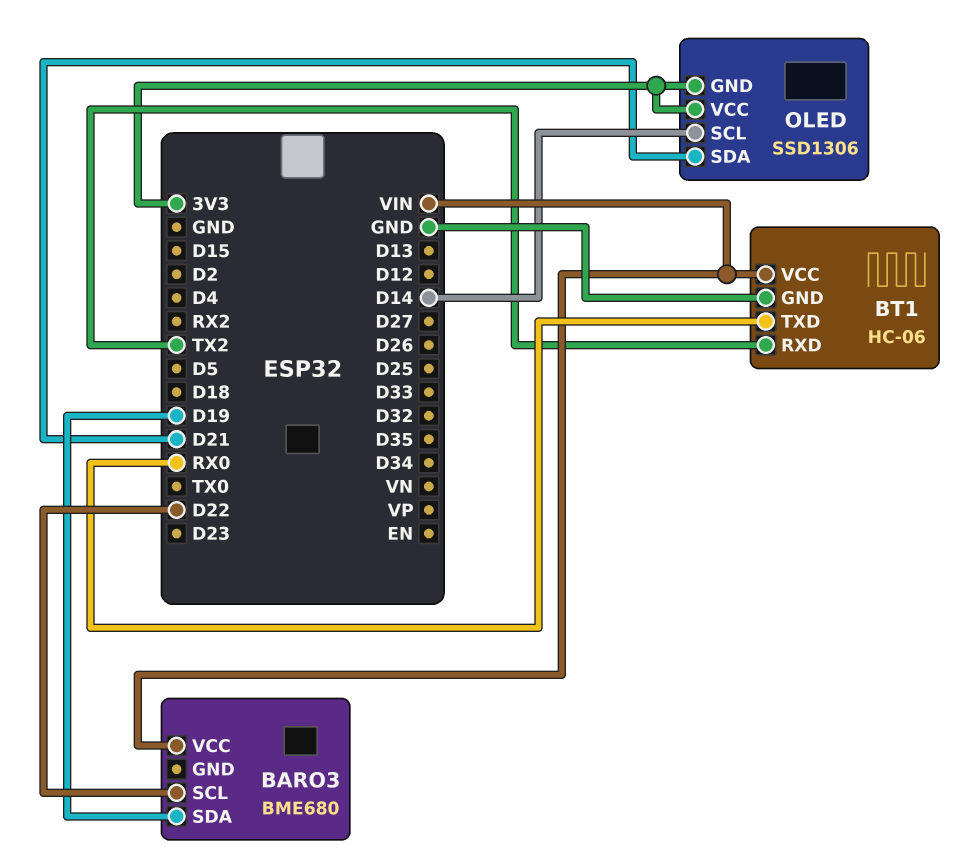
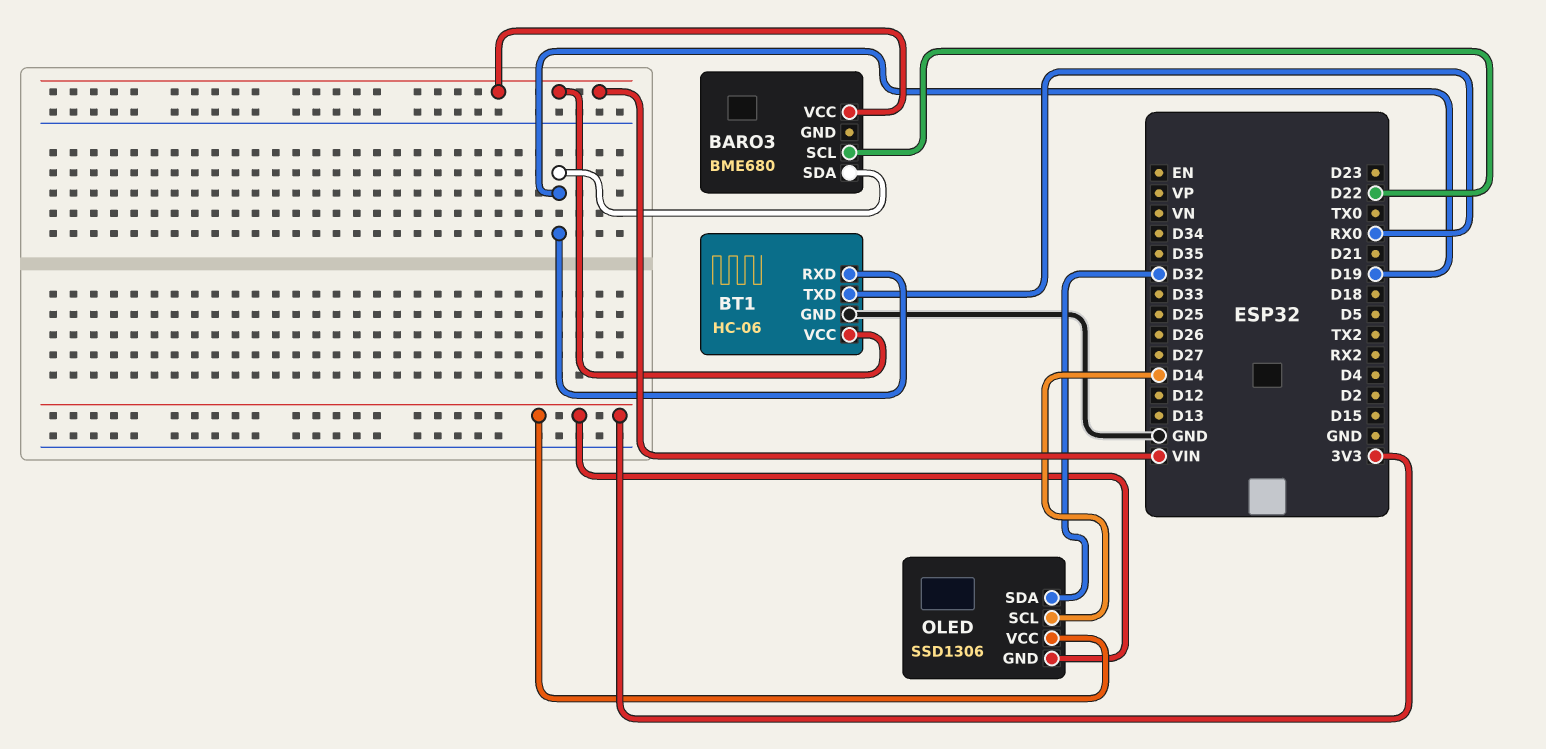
BT1 pin RXD: TX2 -> D19
OLED pin SDA: D21 -> D32

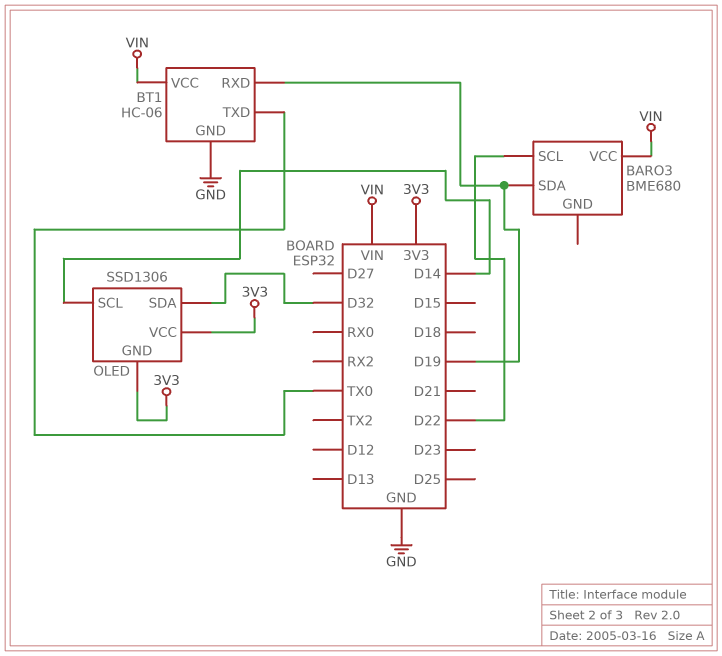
BT1 pin TXD: RX0 -> TX0

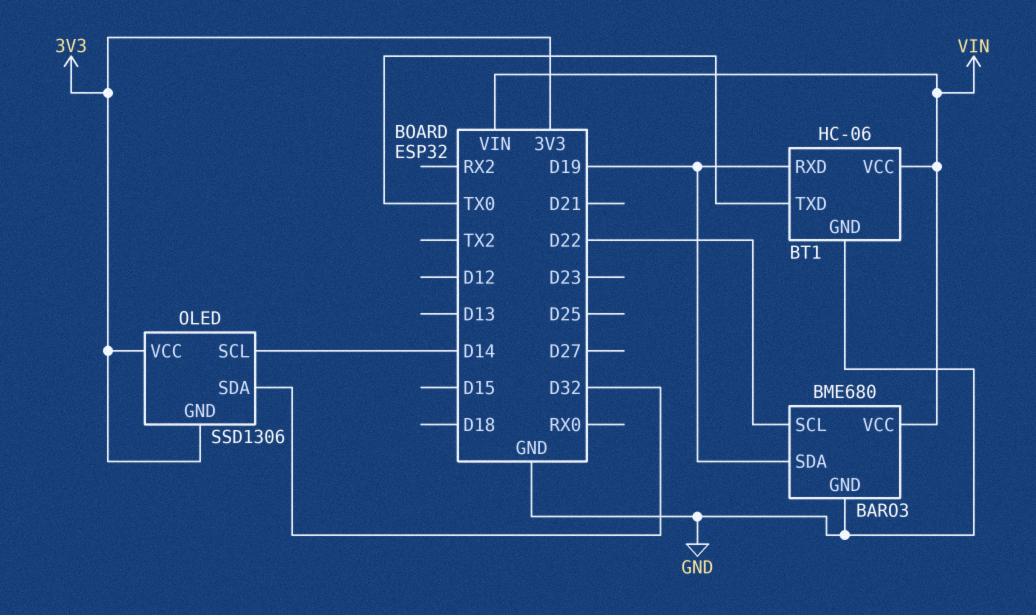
BARO3 pin GND: none -> GND

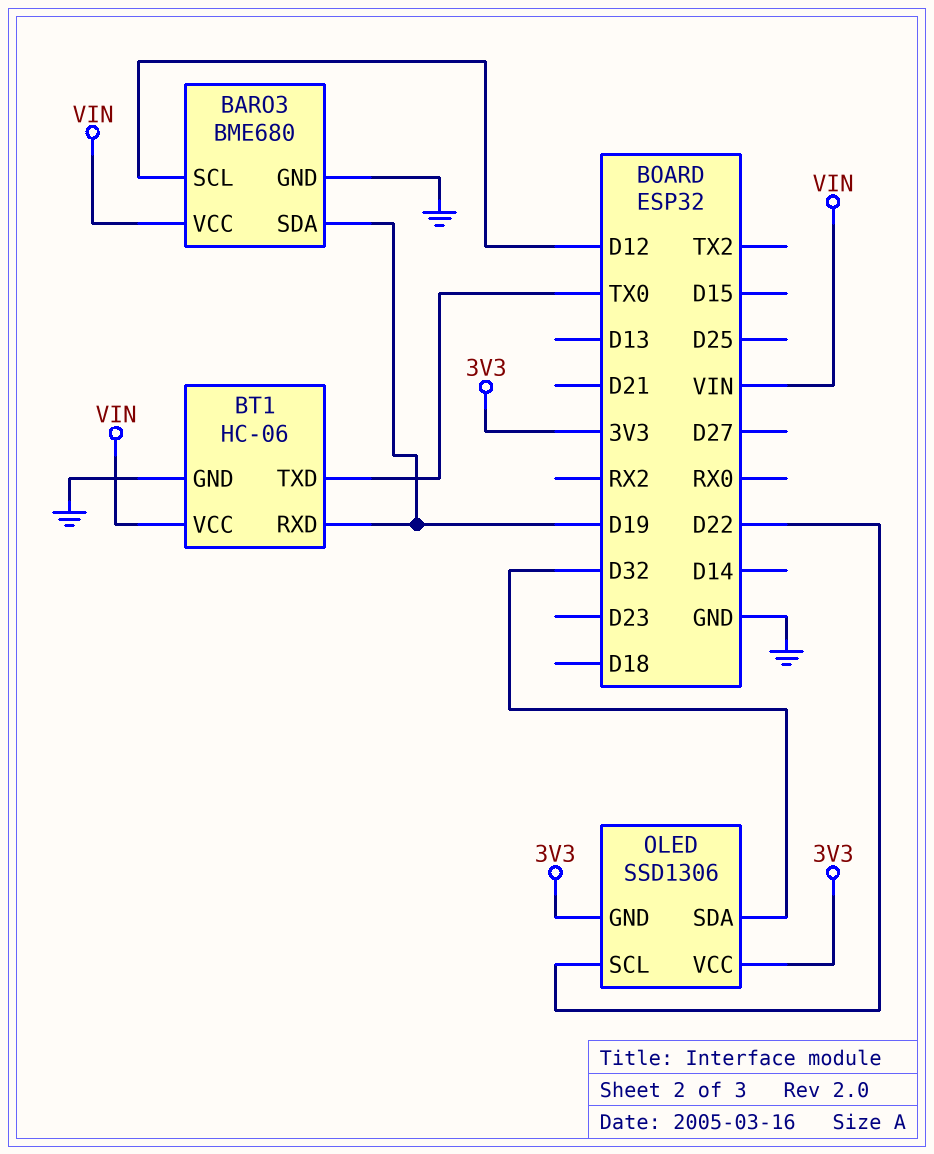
BARO3 pin SCL: D22 -> D12
OLED pin SCL: D14 -> D22

